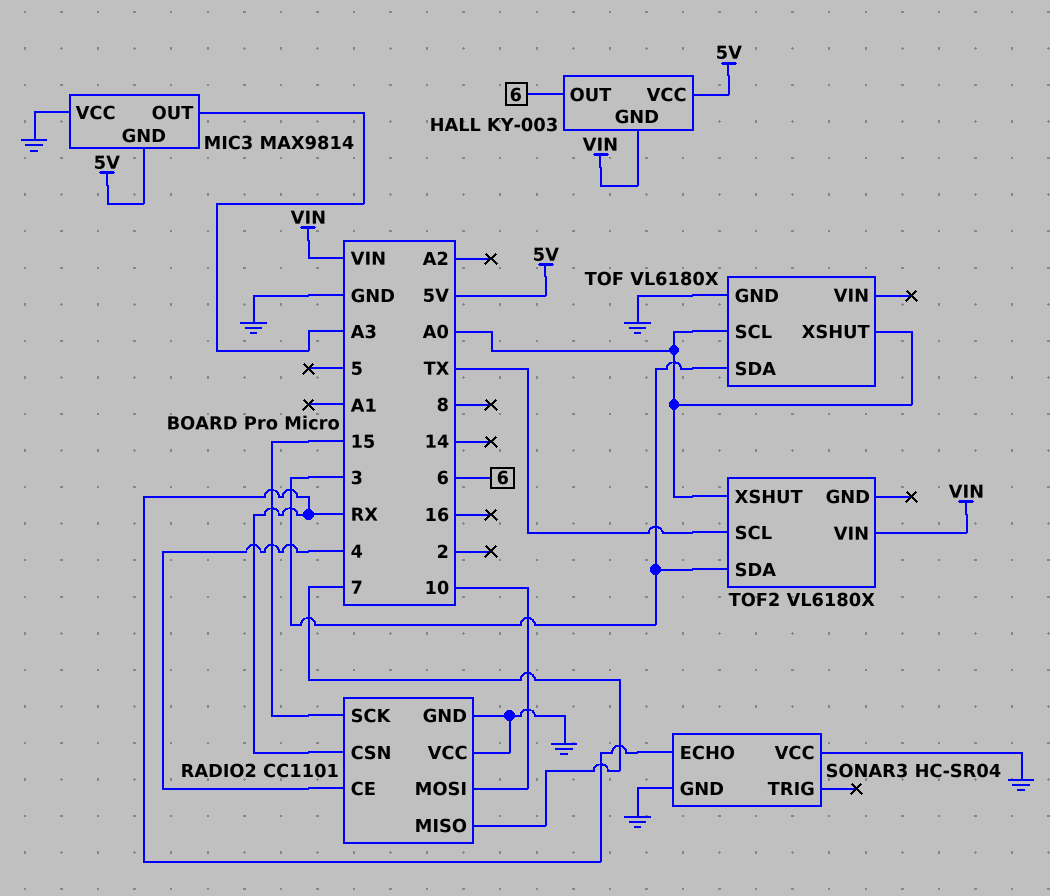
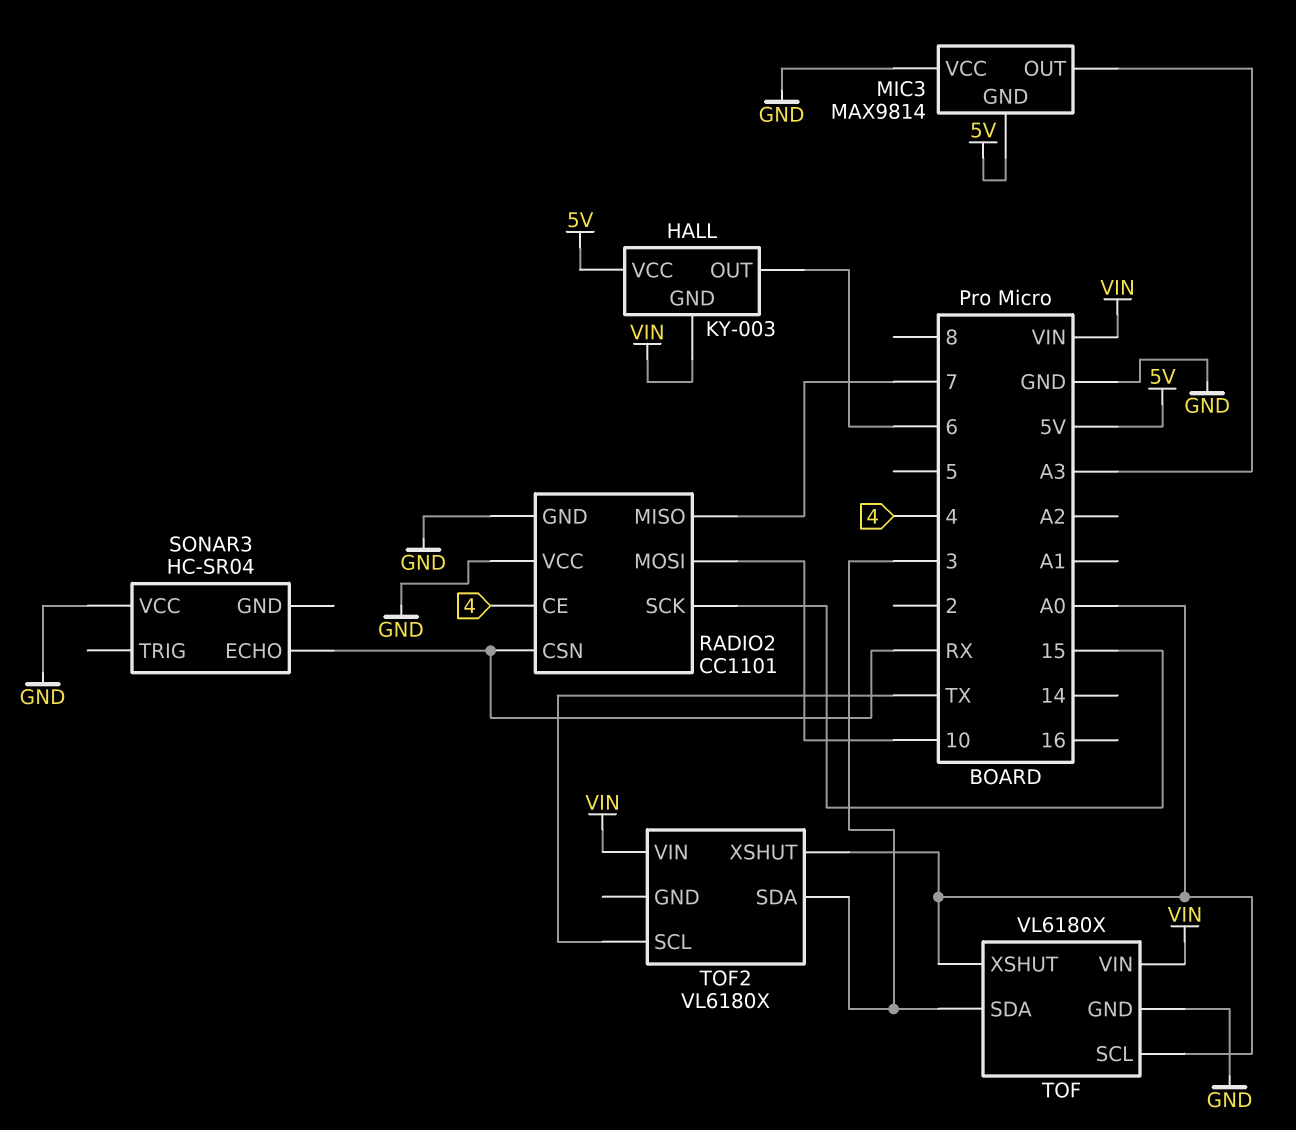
SONAR3 pin GND: GND -> none
TOF pin VIN: none -> VIN

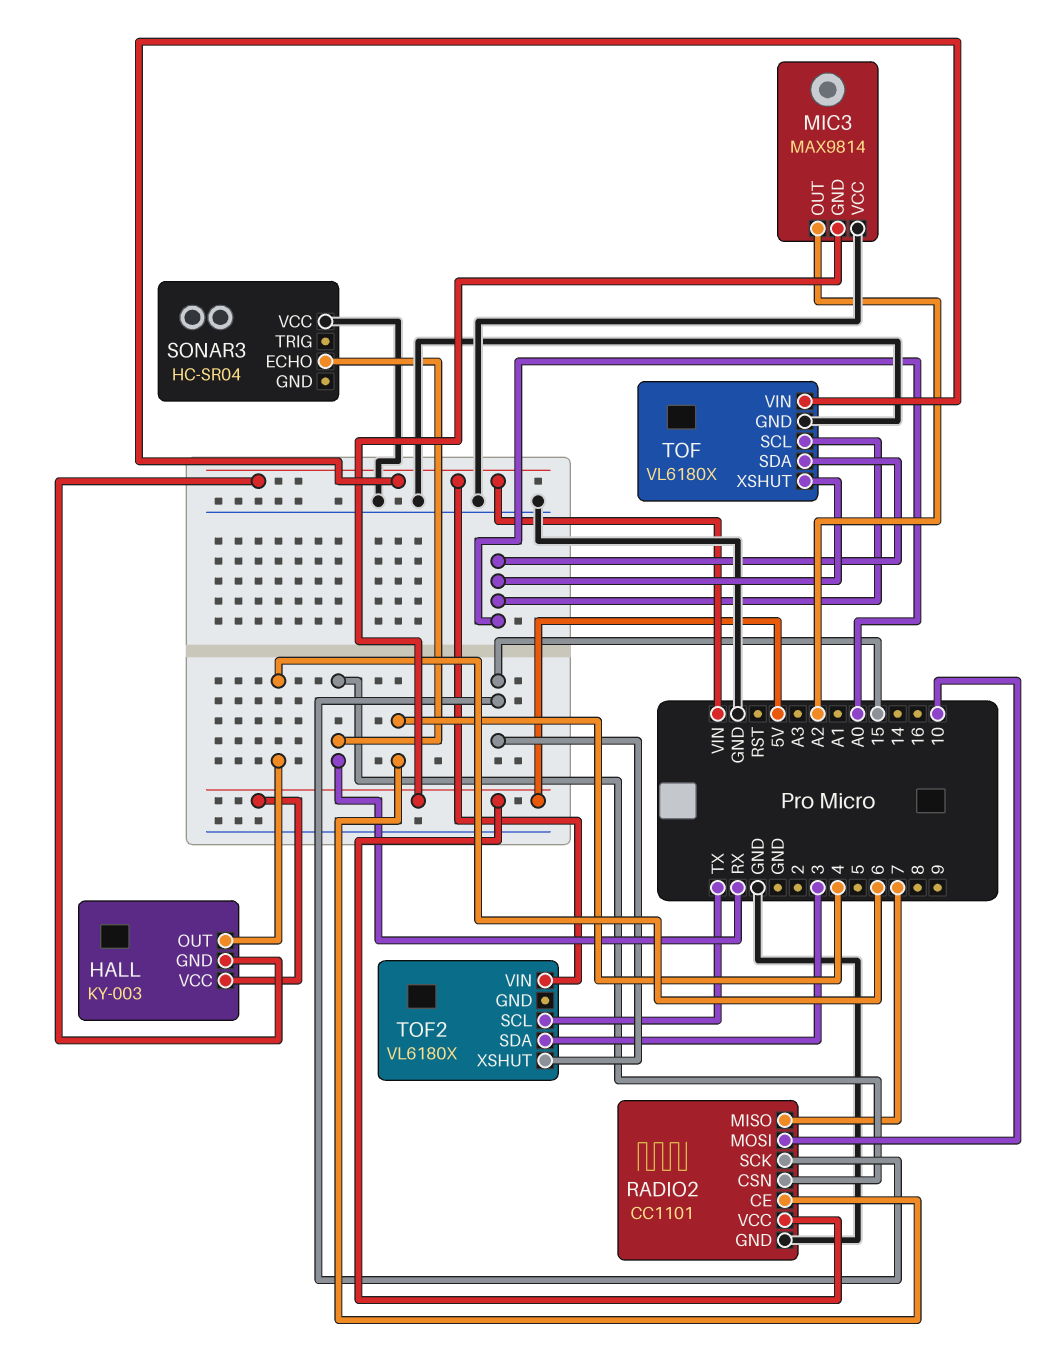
MIC3 pin OUT: A3 -> A2
RADIO2 pin VCC: GND -> 5V
TOF pin SDA: 3 -> A0
TOF2 pin XSHUT: A0 -> 15

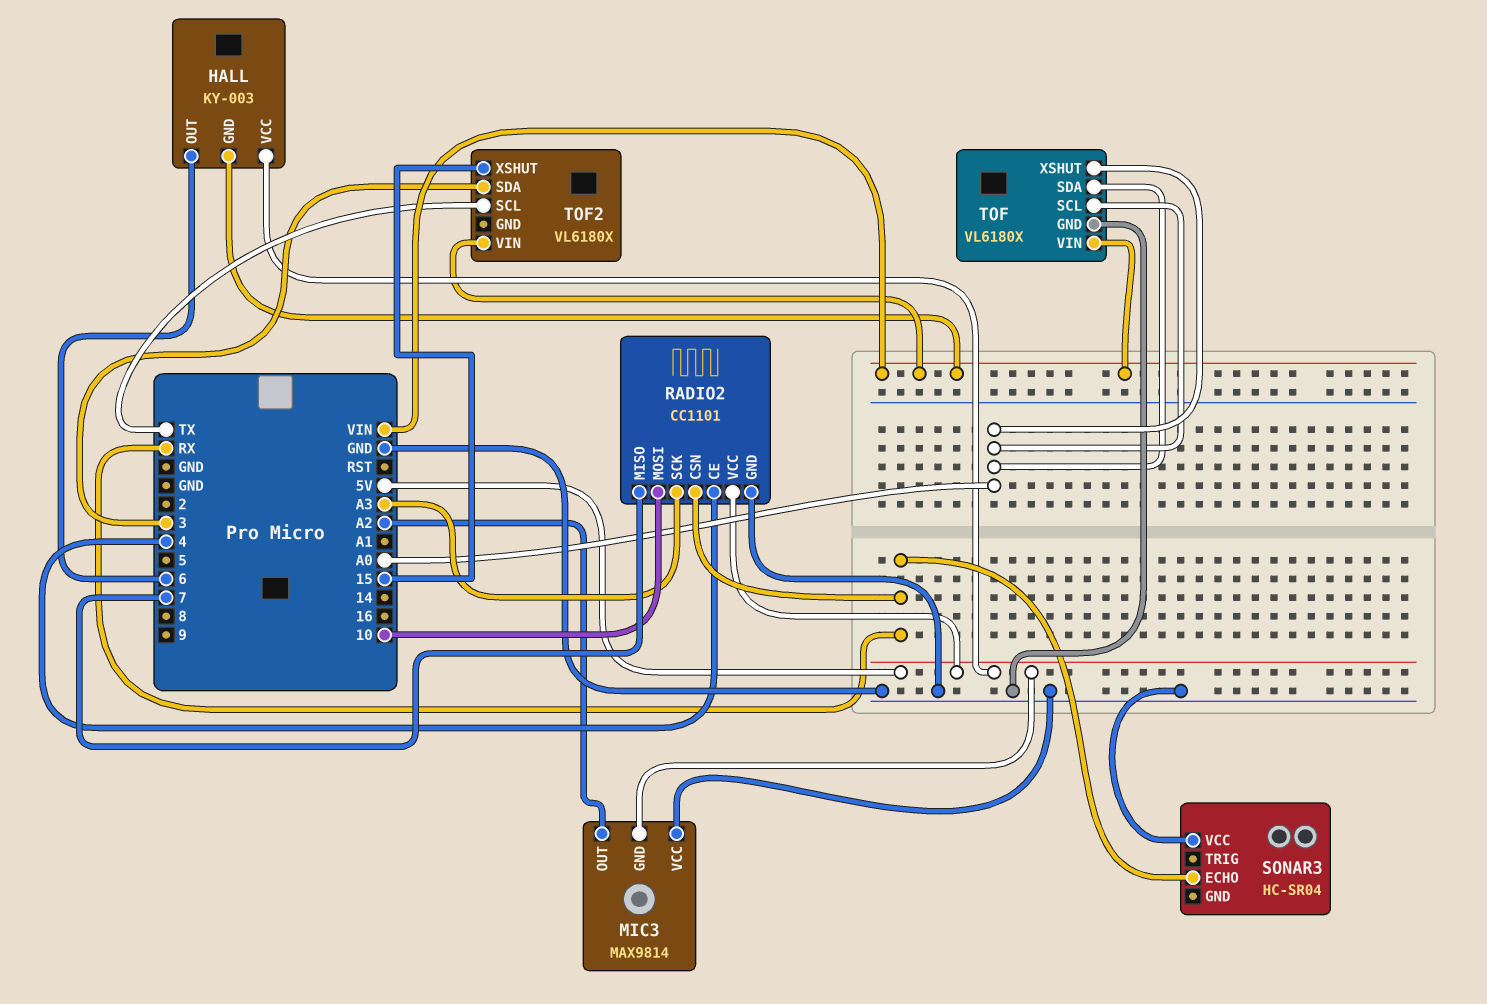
RADIO2 pin SCK: 15 -> A3

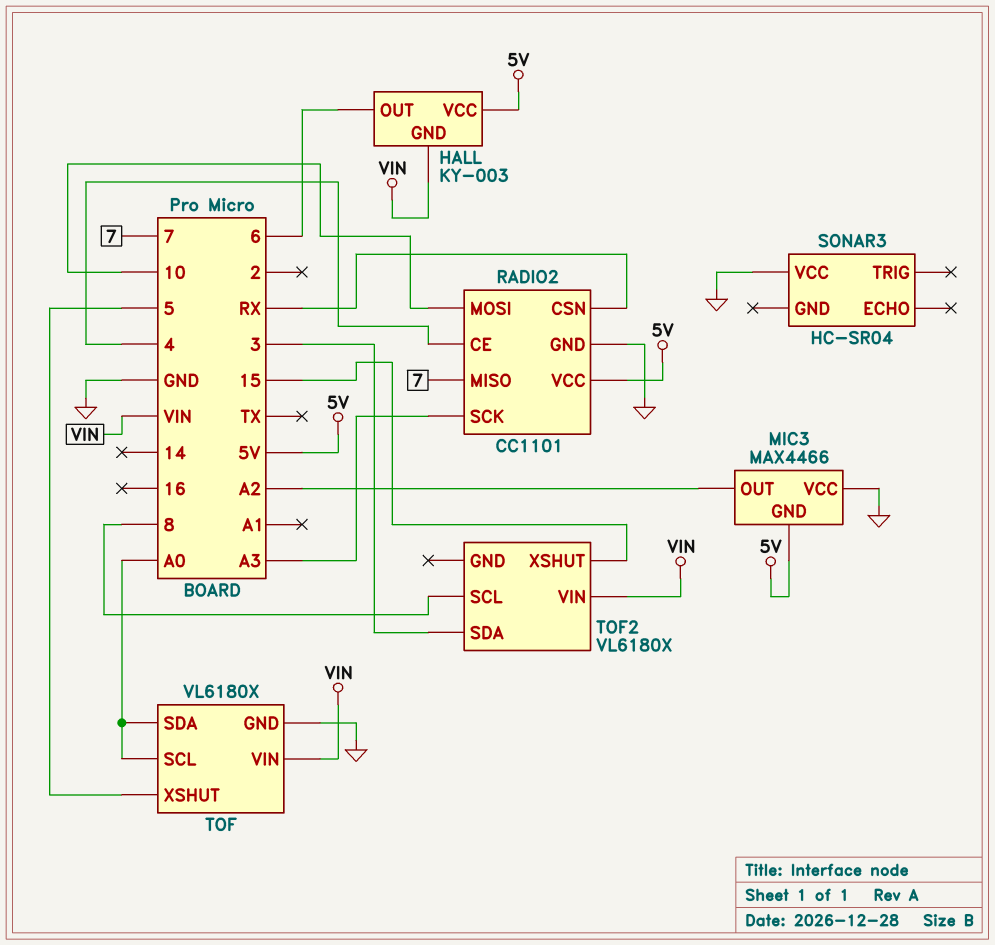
MIC3: MAX9814 -> MAX4466
SONAR3 pin ECHO: RX -> none
TOF pin XSHUT: A0 -> 5
TOF2 pin SCL: TX -> 8

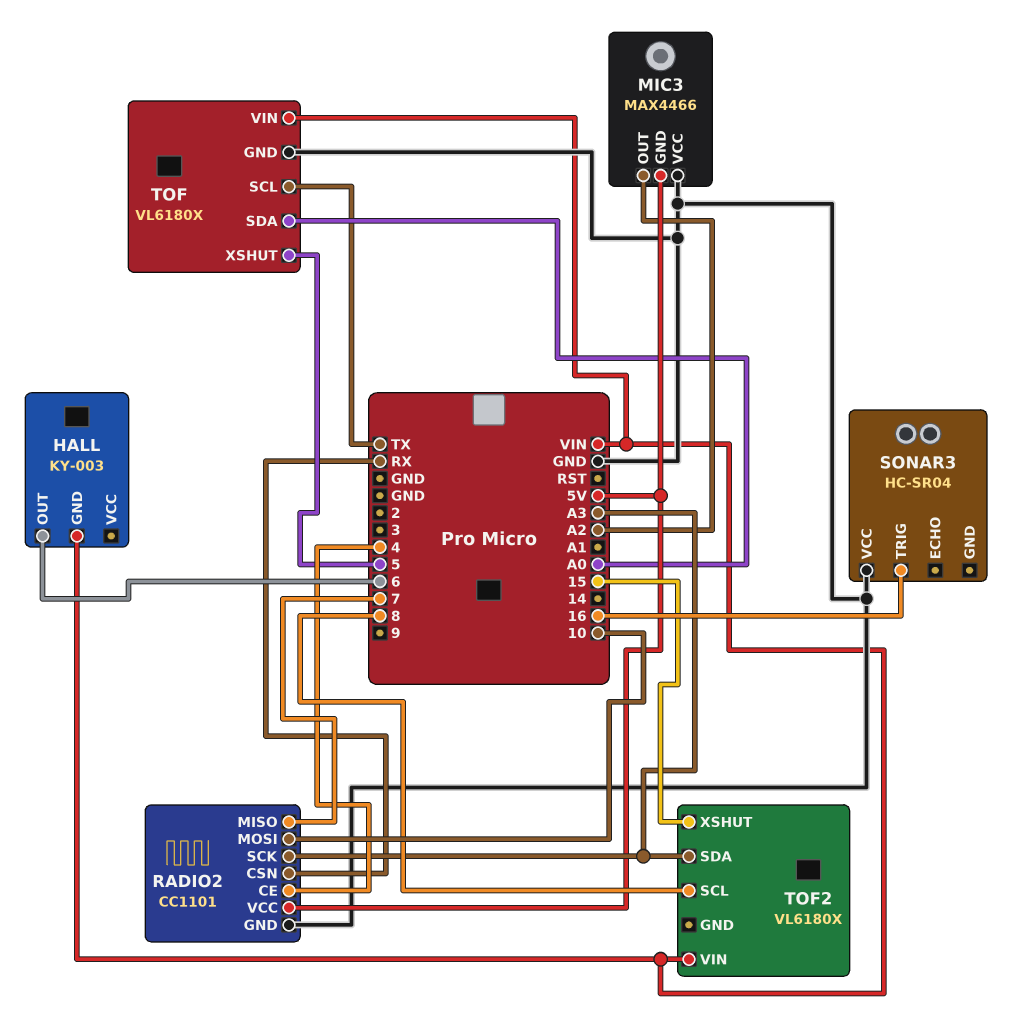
HALL pin VCC: 5V -> none
SONAR3 pin TRIG: none -> 16
TOF pin SCL: A0 -> TX
TOF2 pin SDA: 3 -> A3

